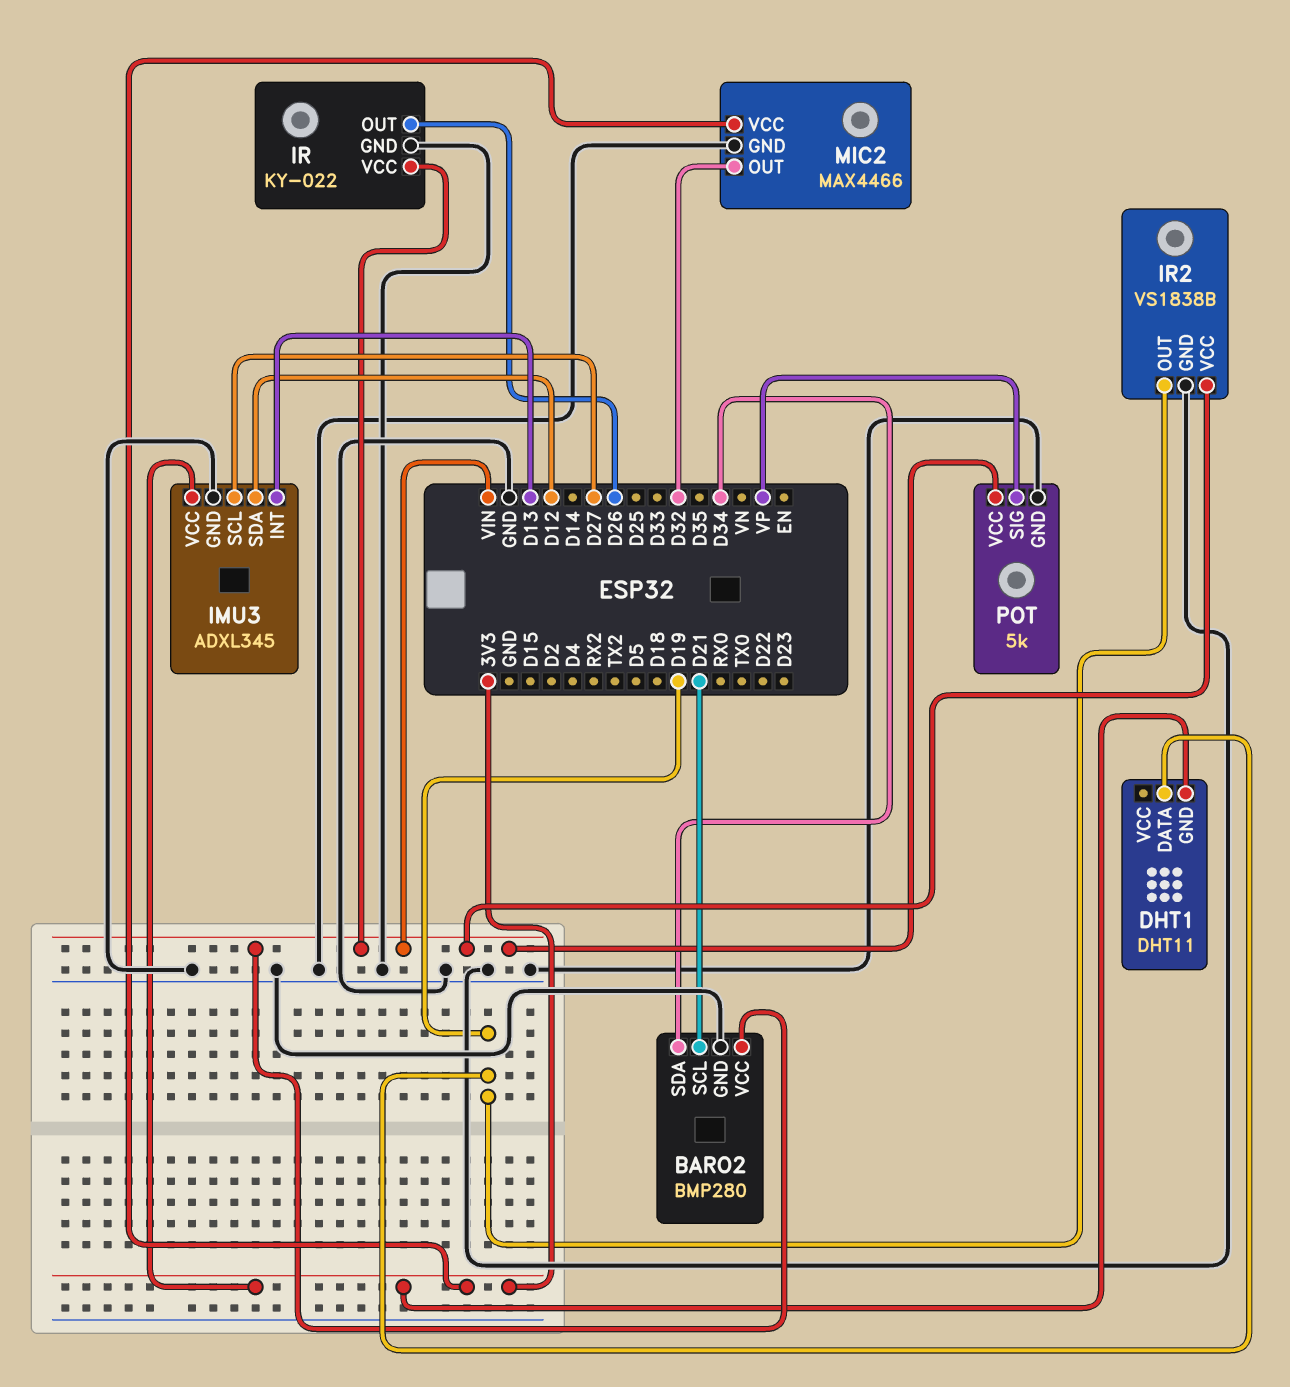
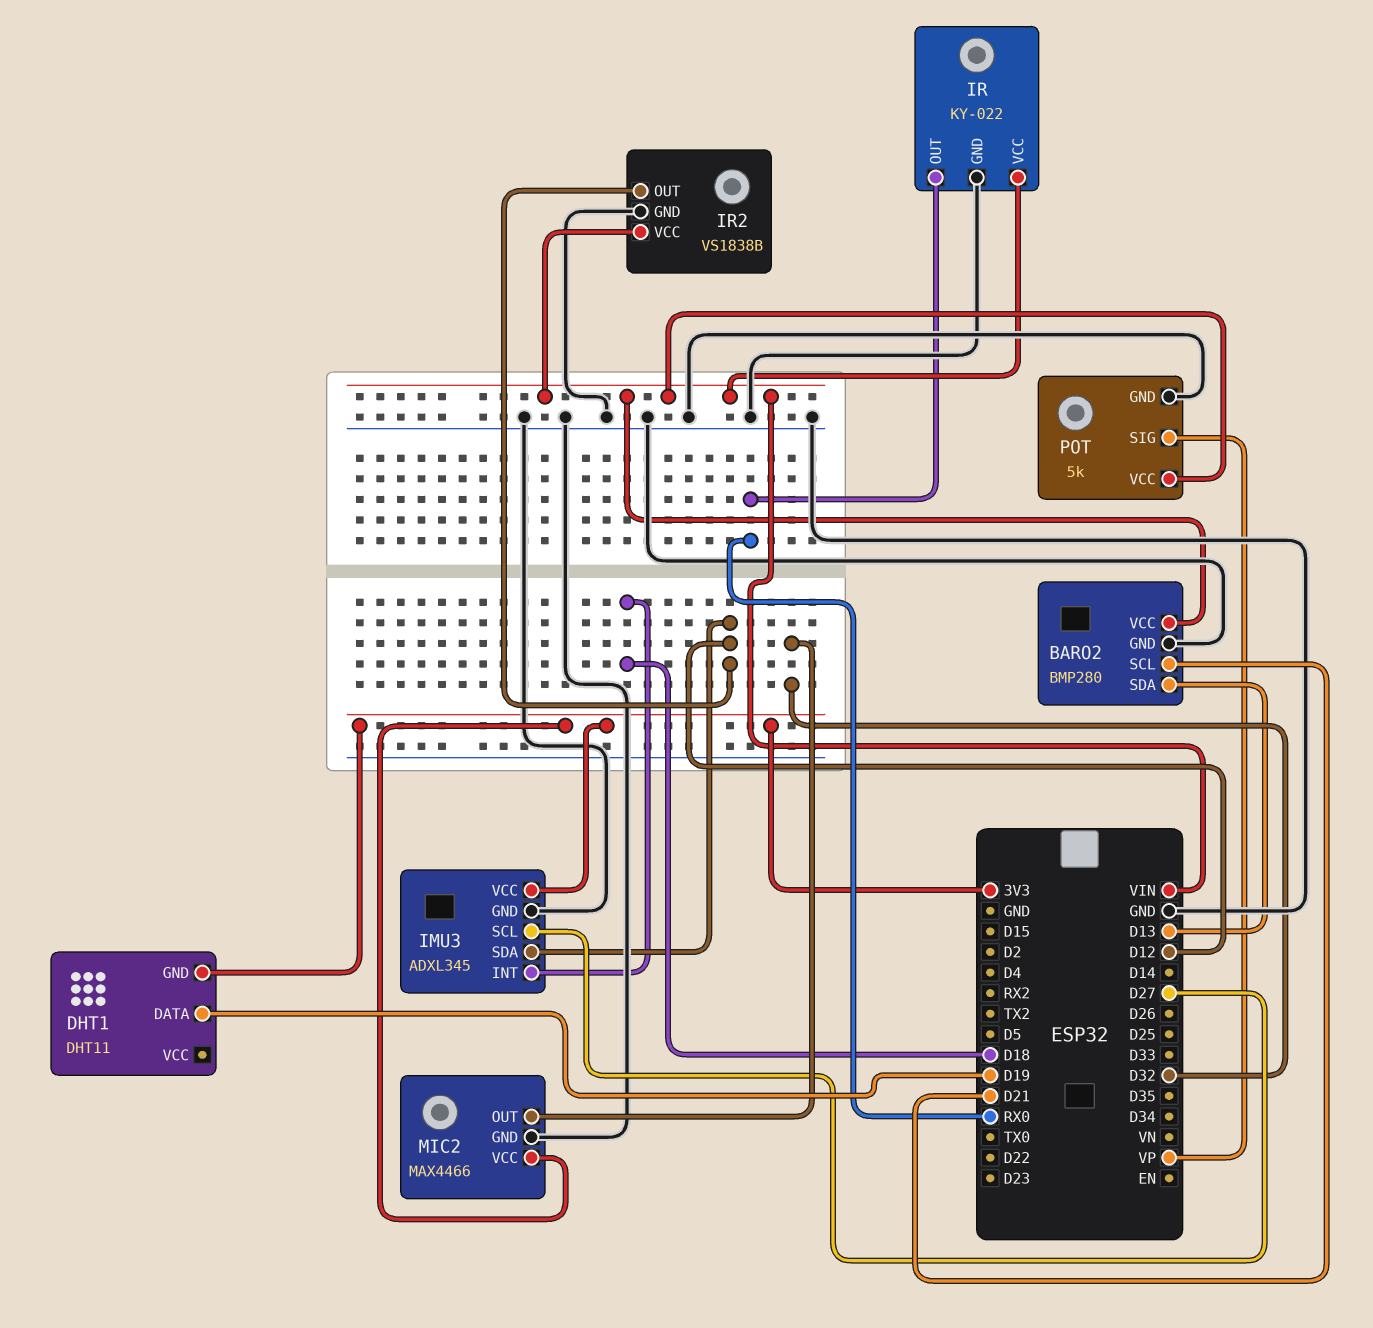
BARO2 pin SDA: D34 -> D13
IMU3 pin INT: D13 -> D18
IR pin OUT: D26 -> RX0
IR2 pin OUT: D19 -> D12

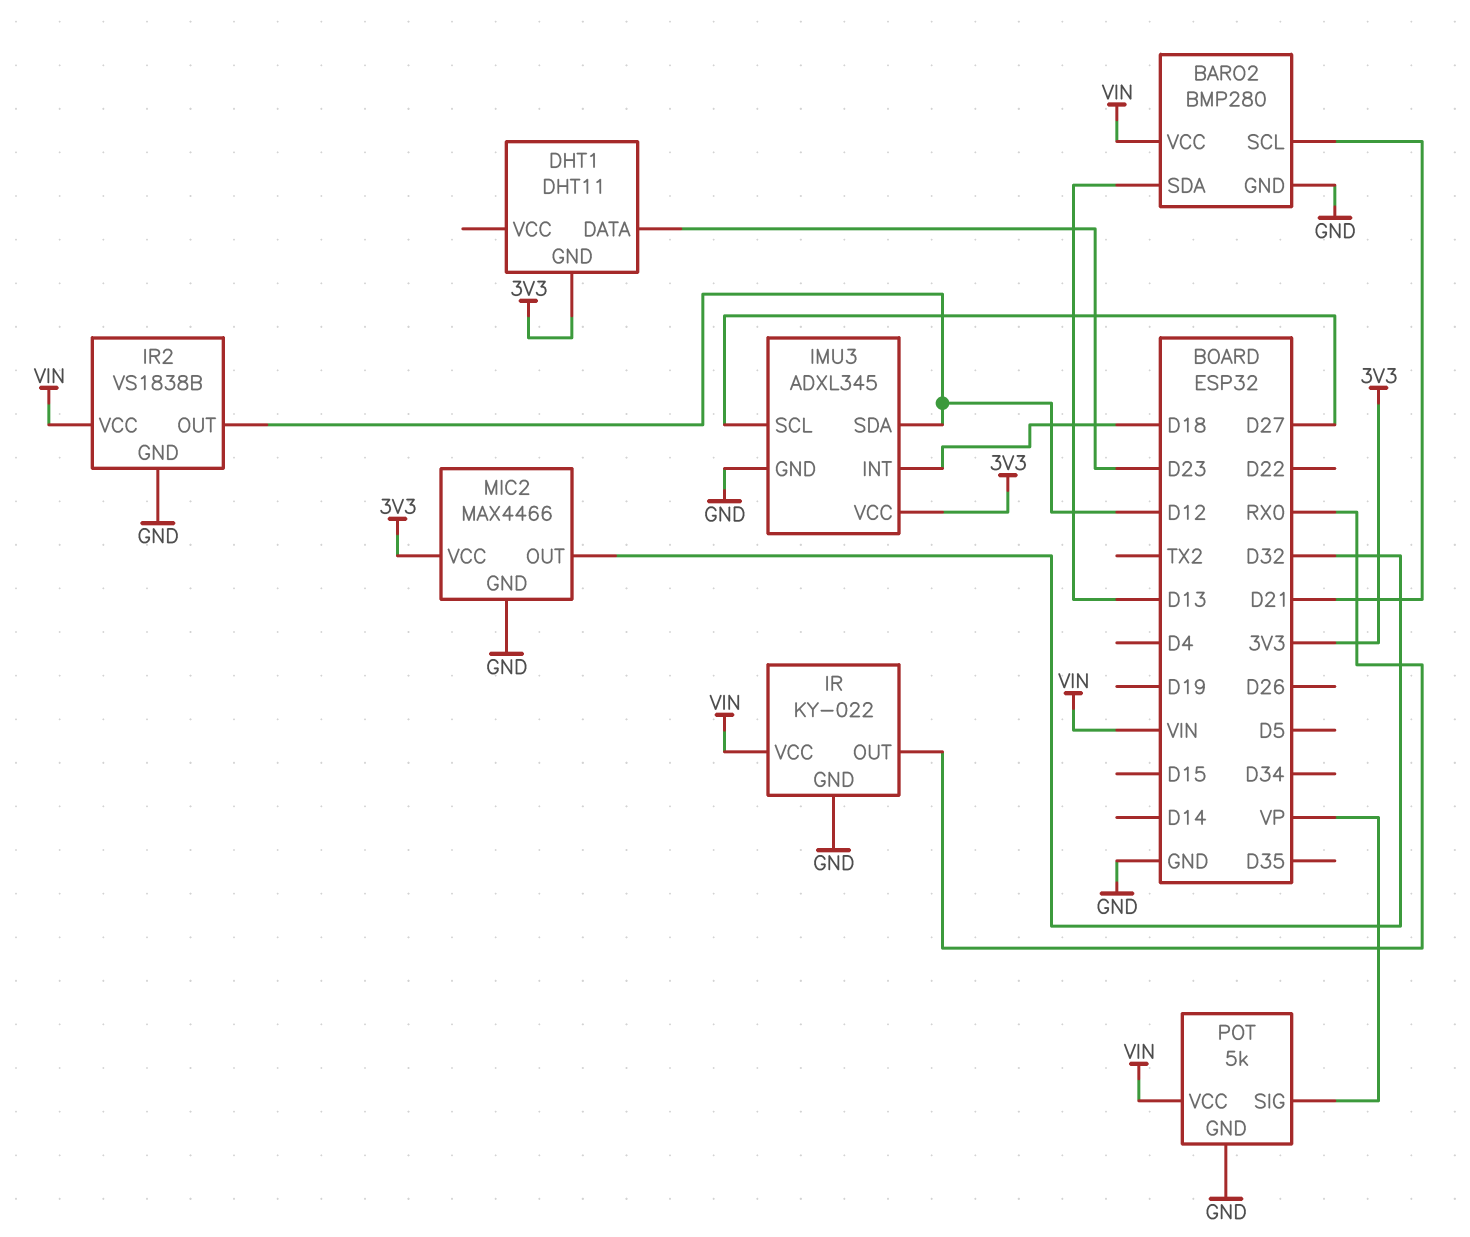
DHT1 pin DATA: D19 -> D23

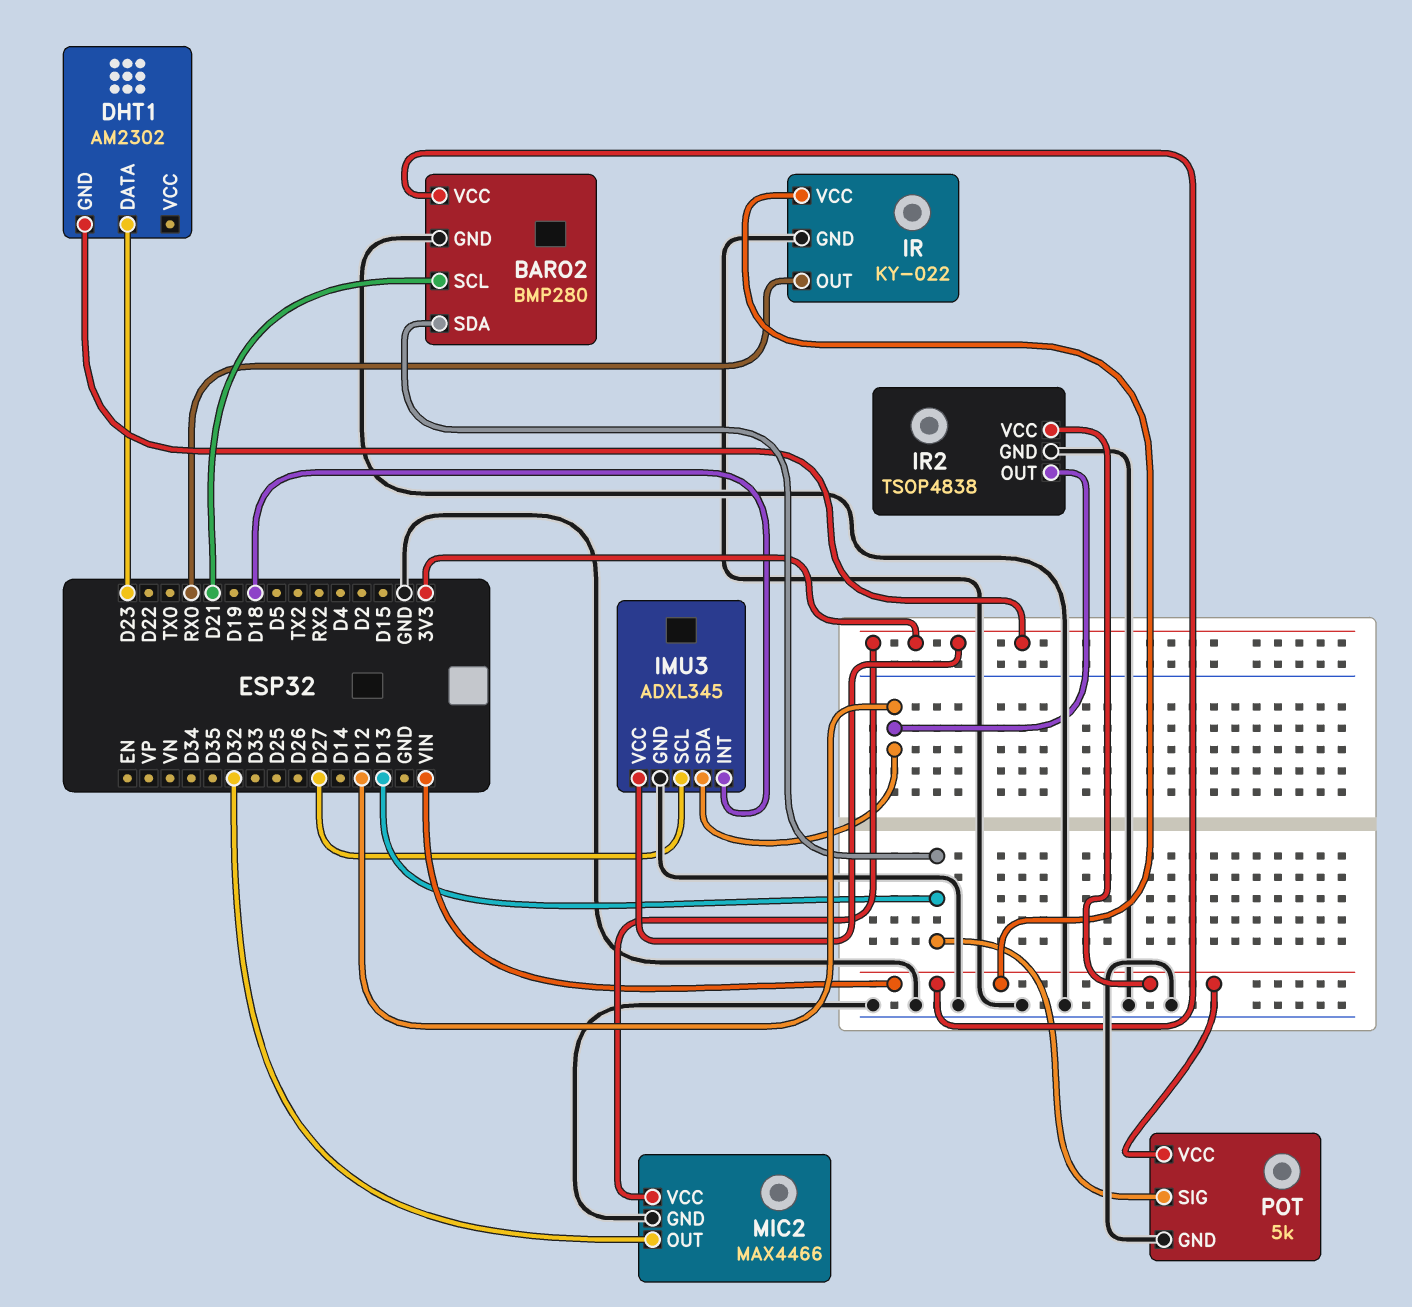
DHT1: DHT11 -> AM2302
IR2: VS1838B -> TSOP4838
POT pin SIG: VP -> D13

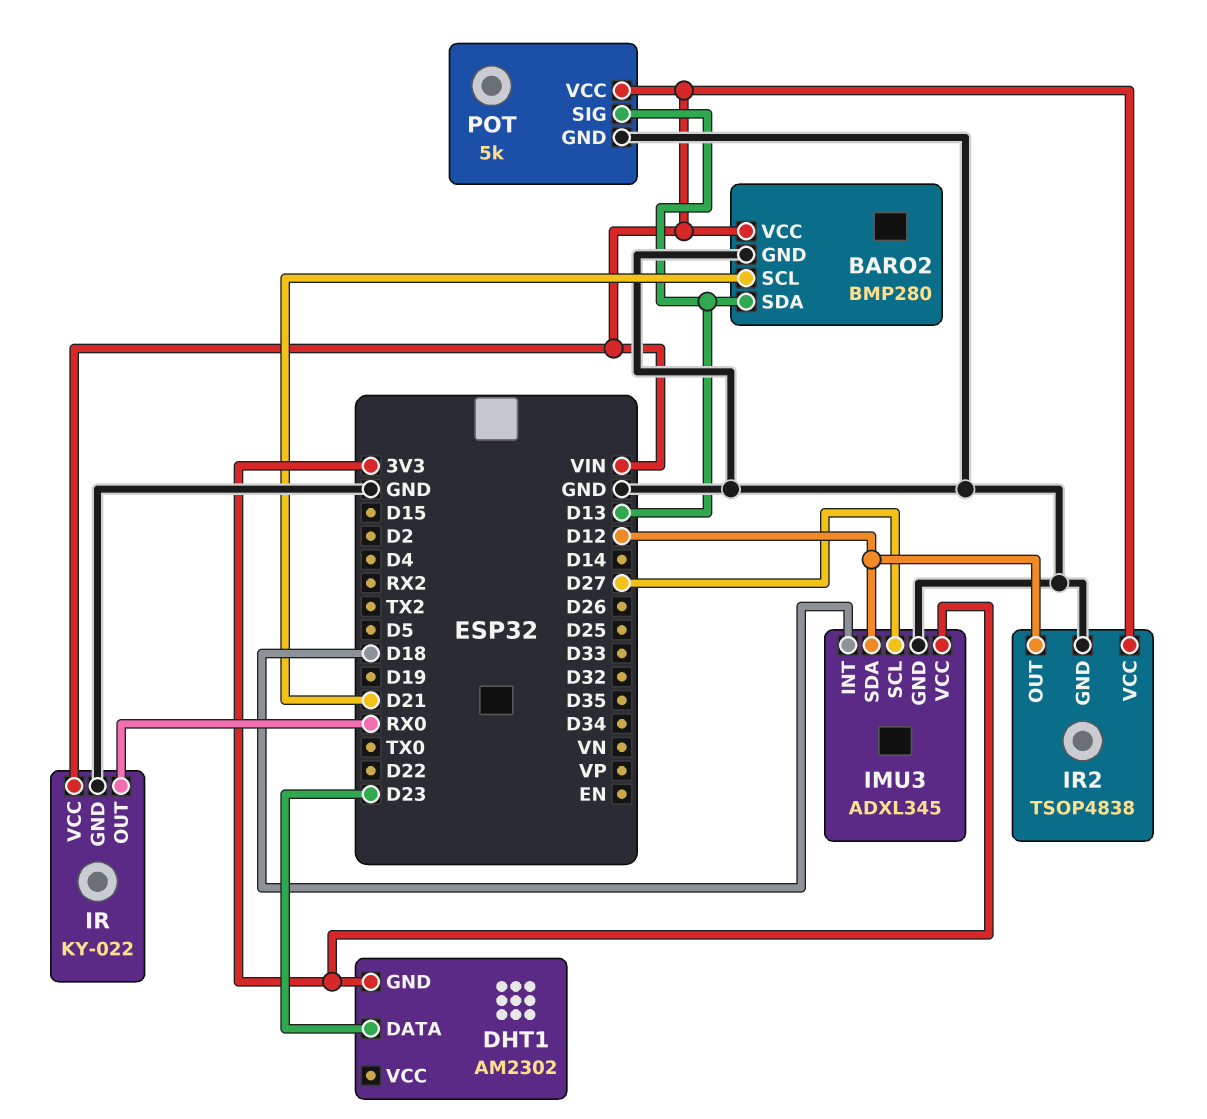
MIC2: MAX4466 -> none
MIC2 pin GND: GND -> none
MIC2 pin OUT: D32 -> none
MIC2 pin VCC: 3V3 -> none

